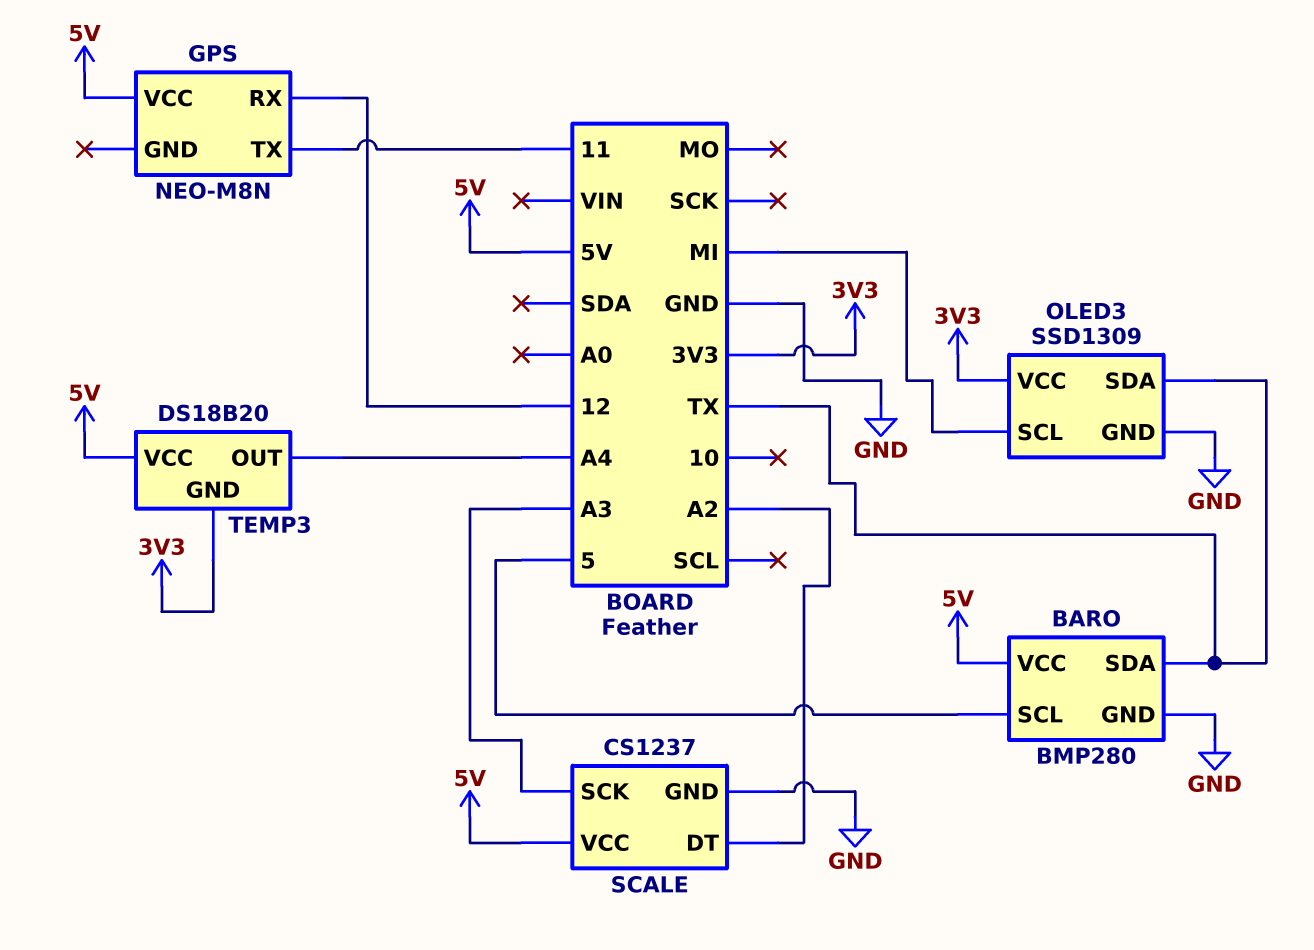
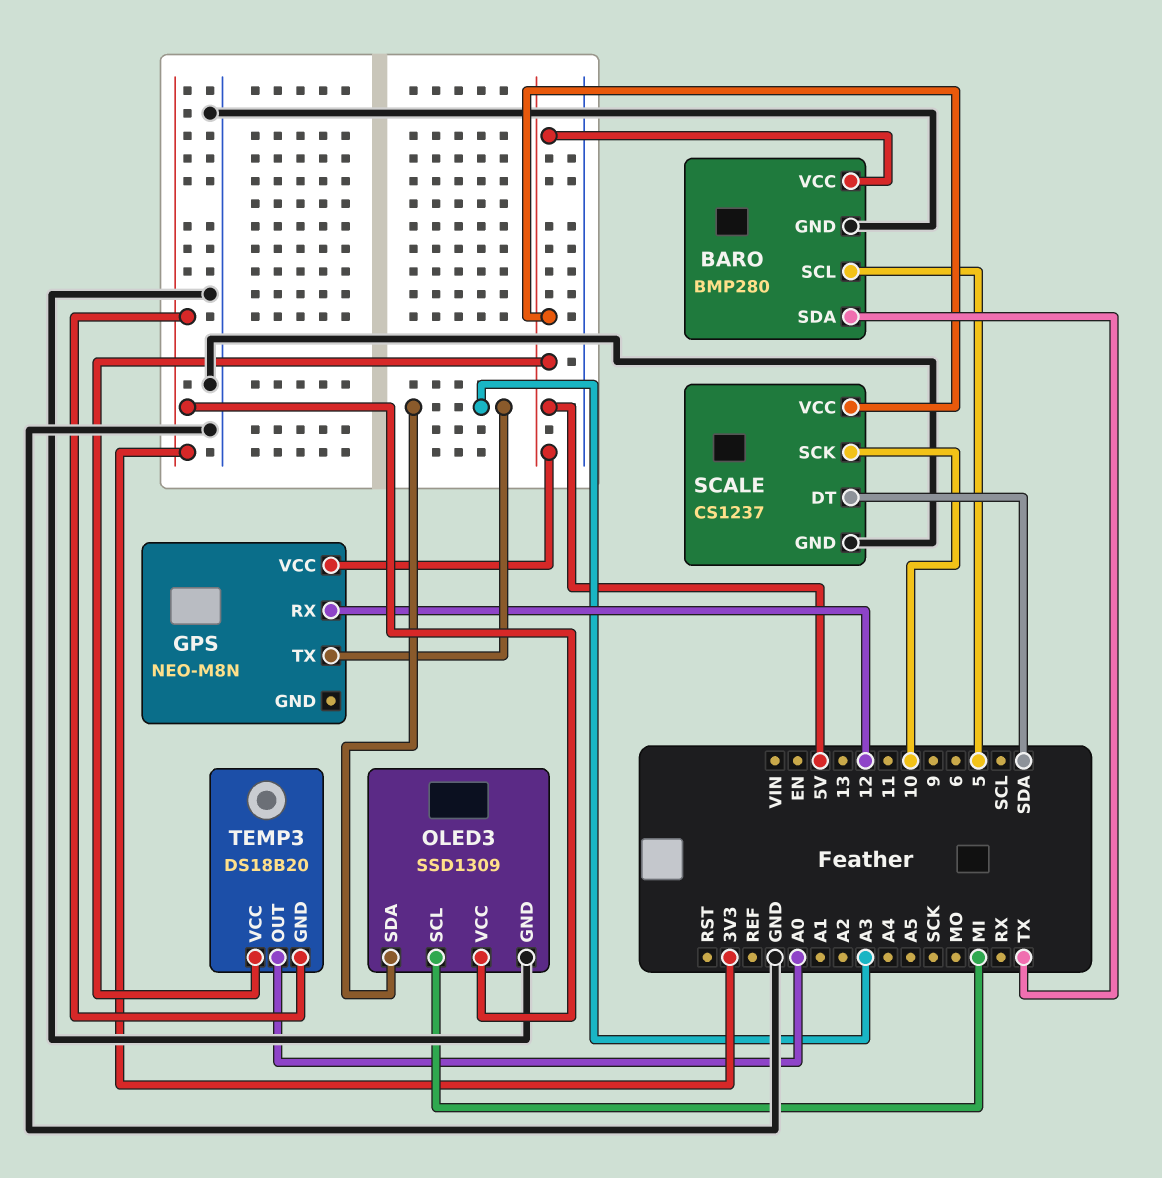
GPS pin TX: 11 -> A3
OLED3 pin SDA: TX -> A3
SCALE pin DT: A2 -> SDA
SCALE pin SCK: A3 -> 10
TEMP3 pin OUT: A4 -> A0

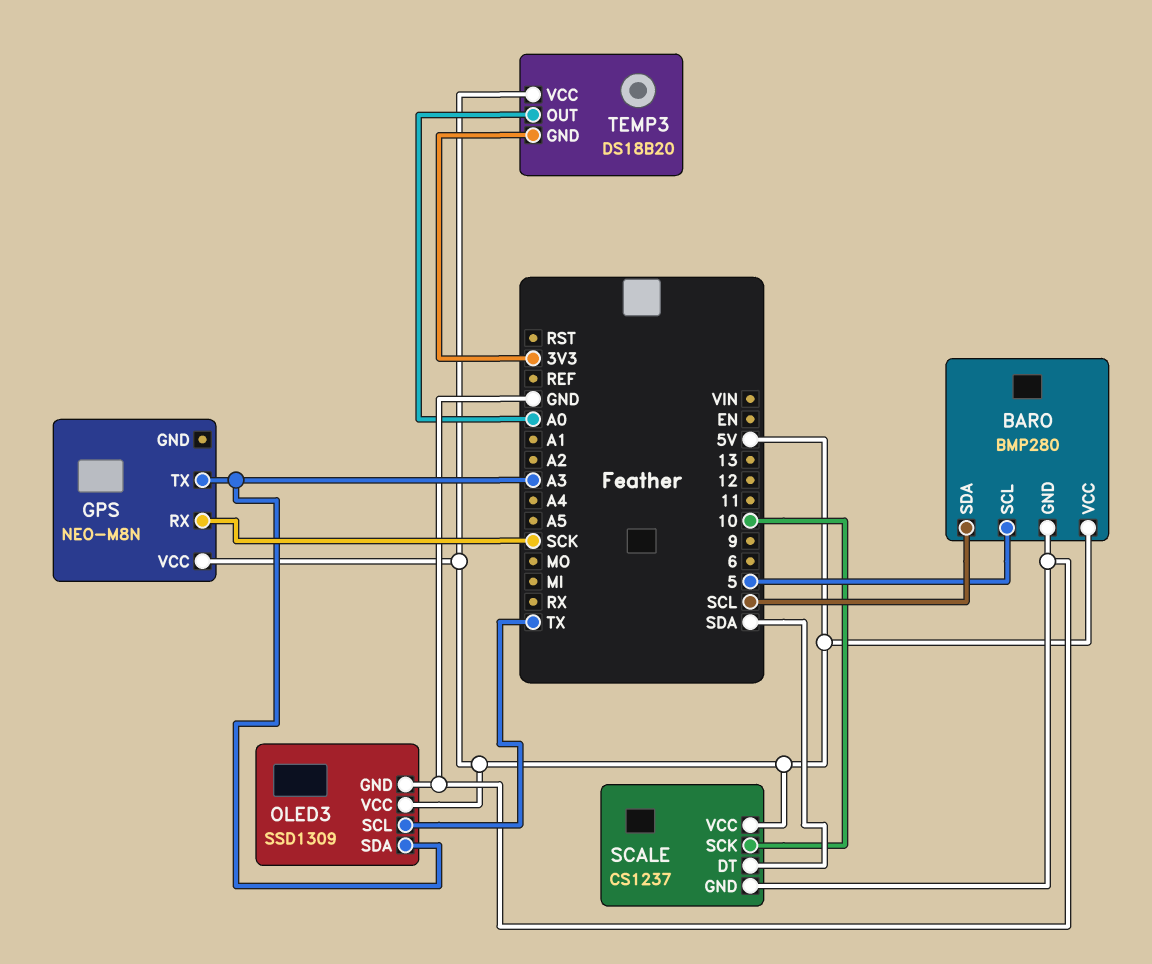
BARO pin SDA: TX -> SCL
GPS pin RX: 12 -> SCK
OLED3 pin SCL: MI -> TX
OLED3 pin VCC: 3V3 -> 5V

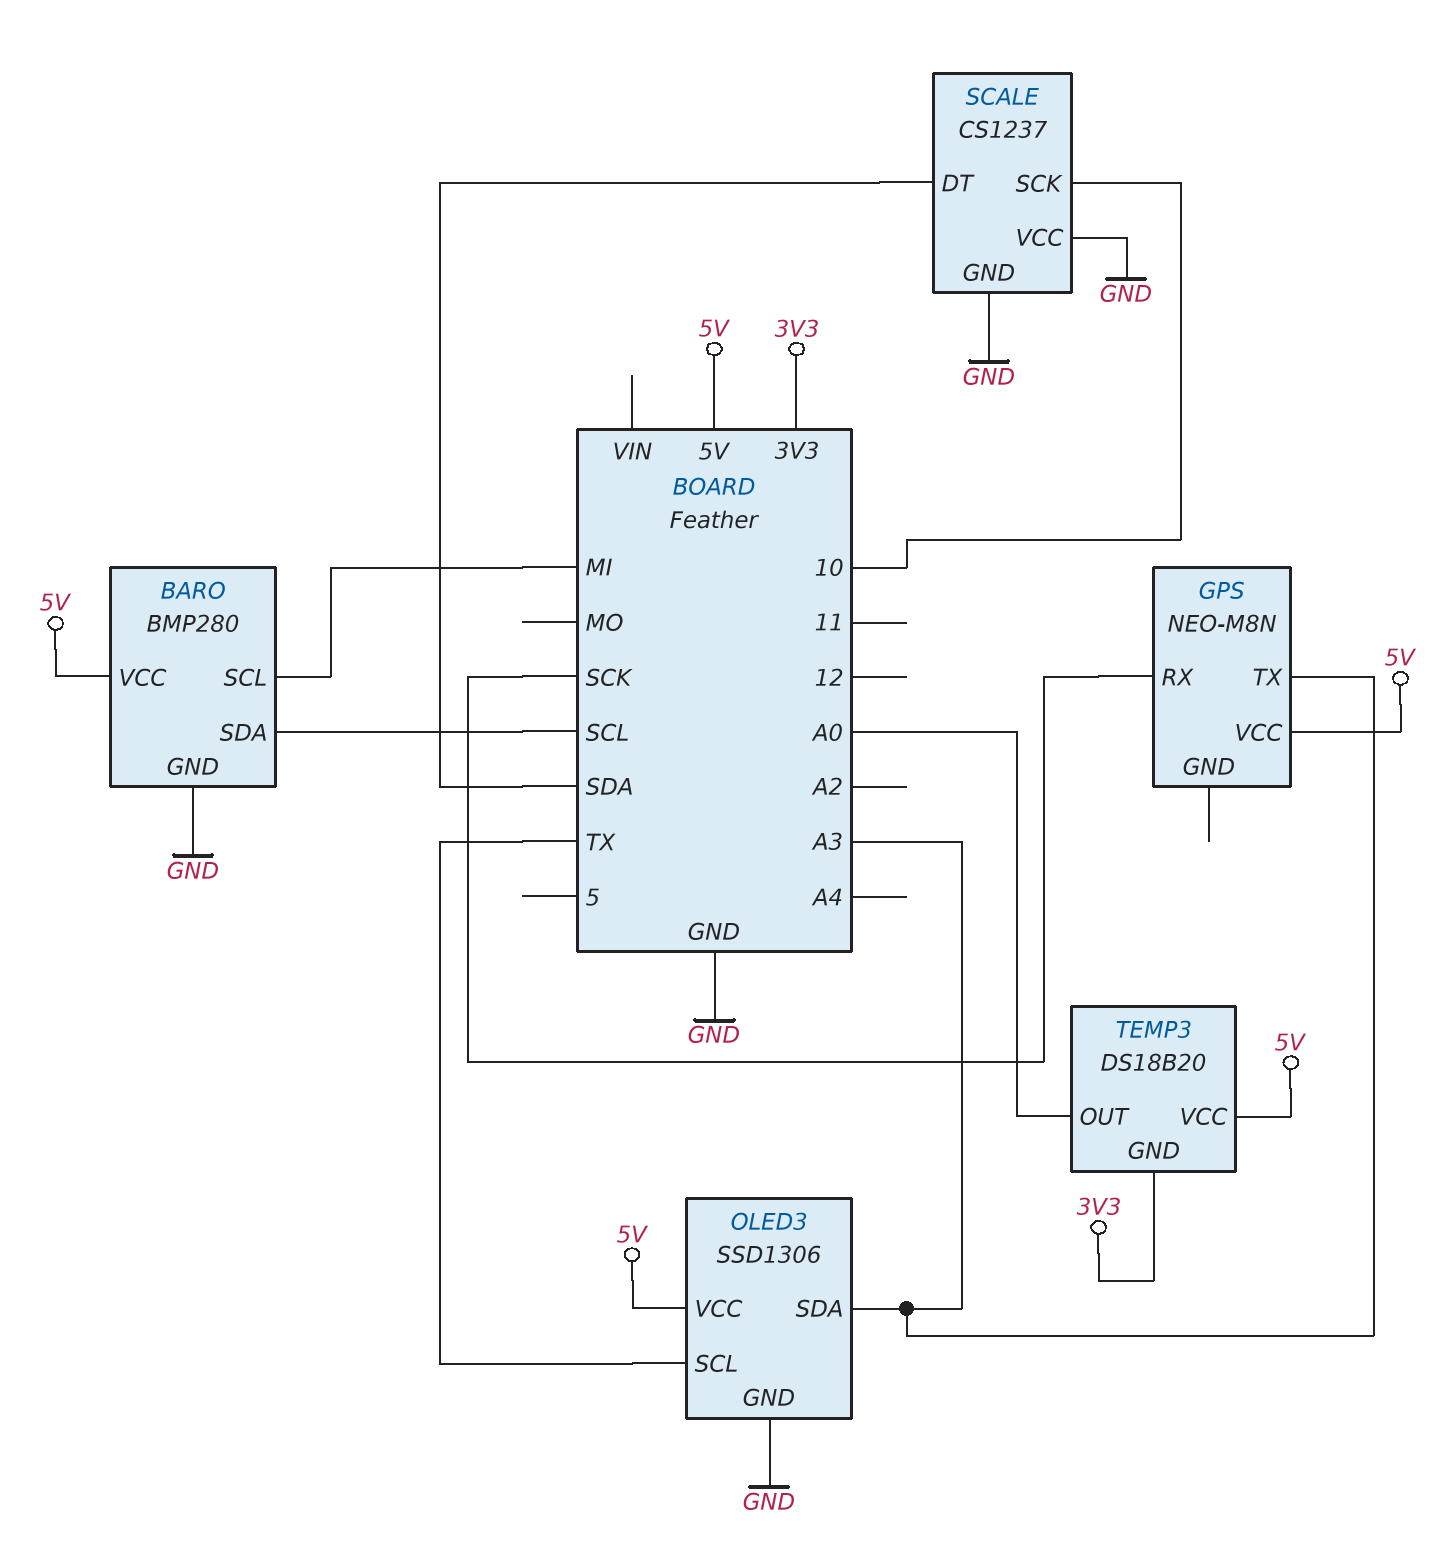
BARO pin SCL: 5 -> MI
OLED3: SSD1309 -> SSD1306
SCALE pin VCC: 5V -> GND

